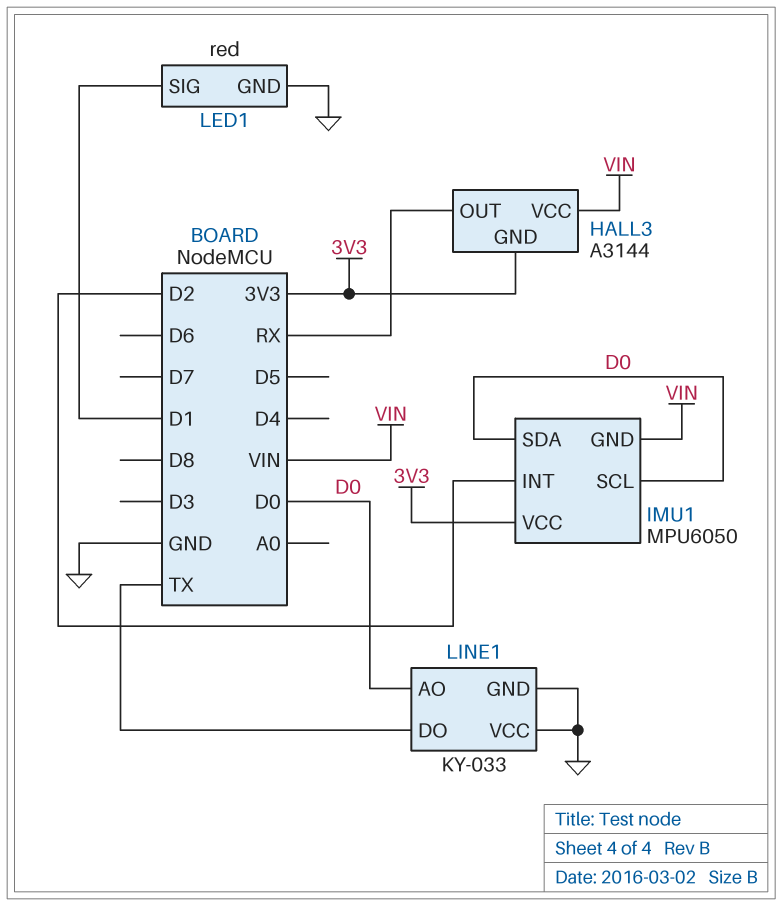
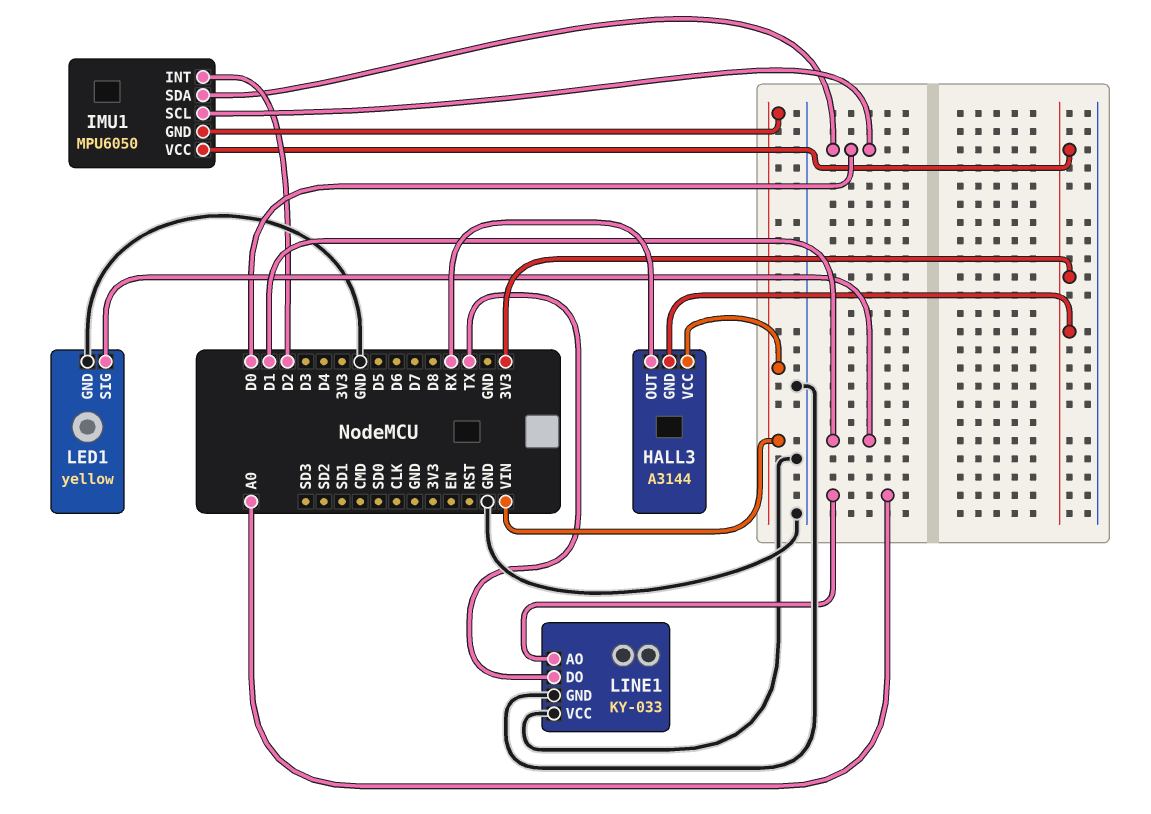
LED1: red -> yellow
LINE1 pin AO: D0 -> A0

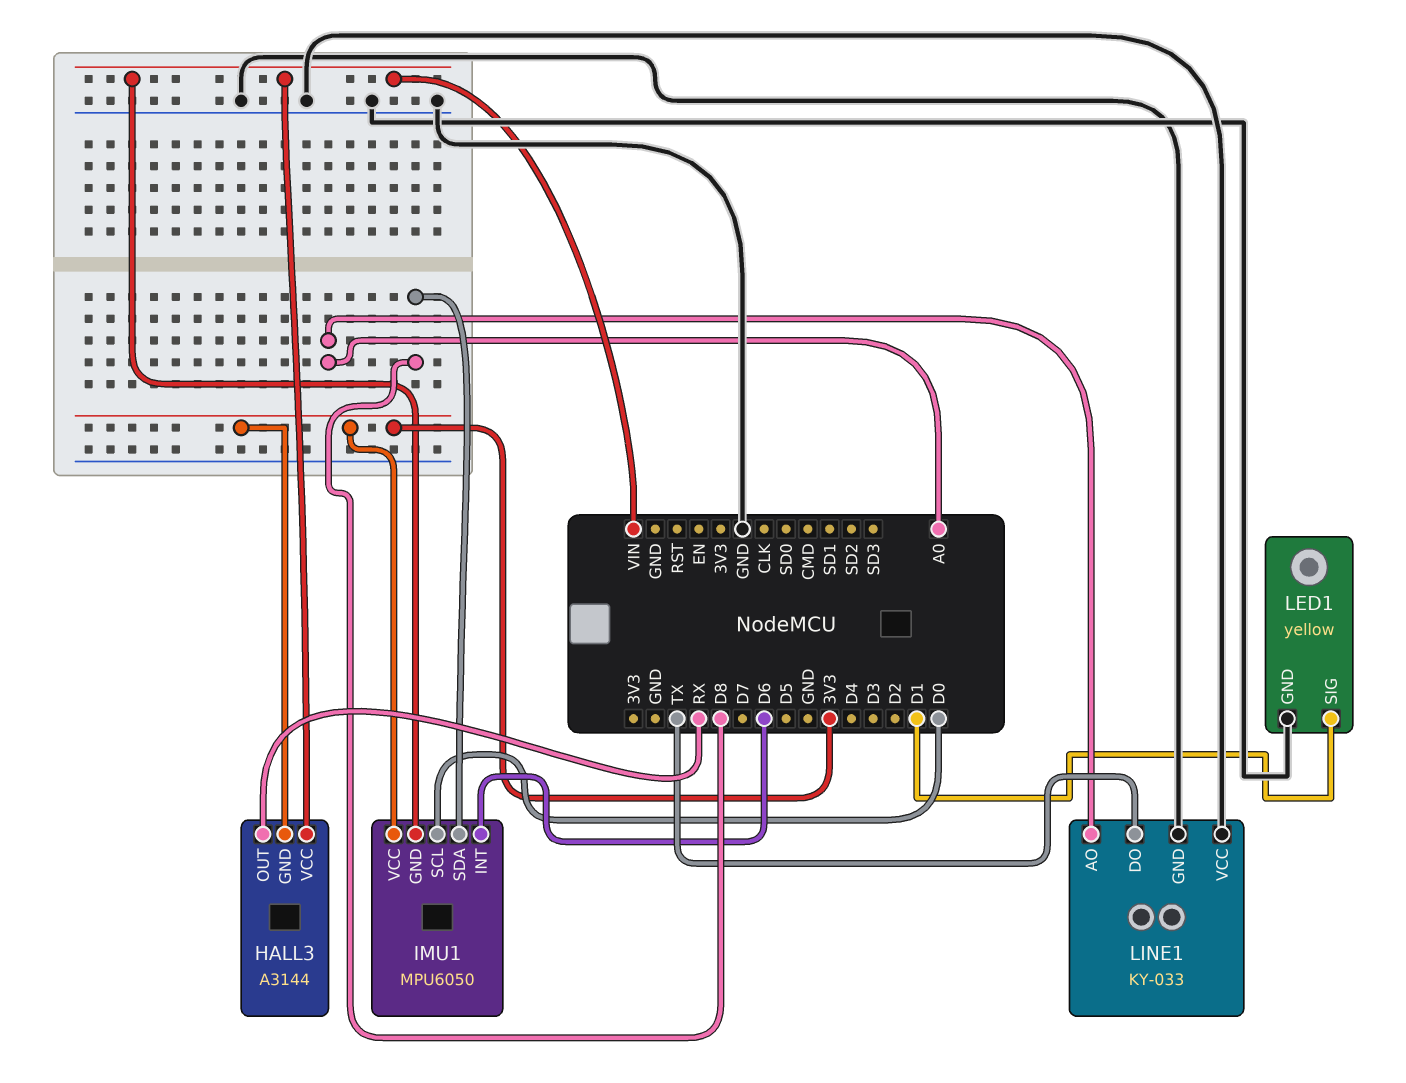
IMU1 pin INT: D2 -> D6
IMU1 pin SDA: D0 -> D8

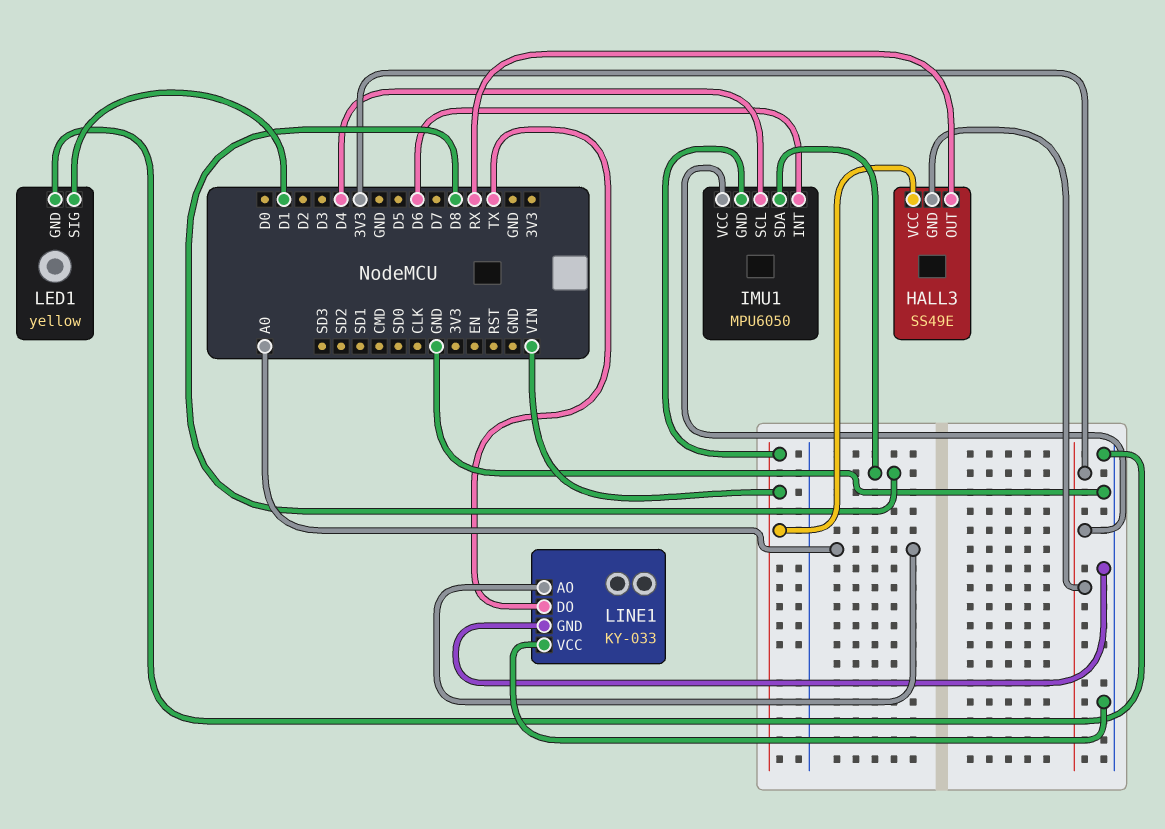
HALL3: A3144 -> SS49E
IMU1 pin SCL: D0 -> D4

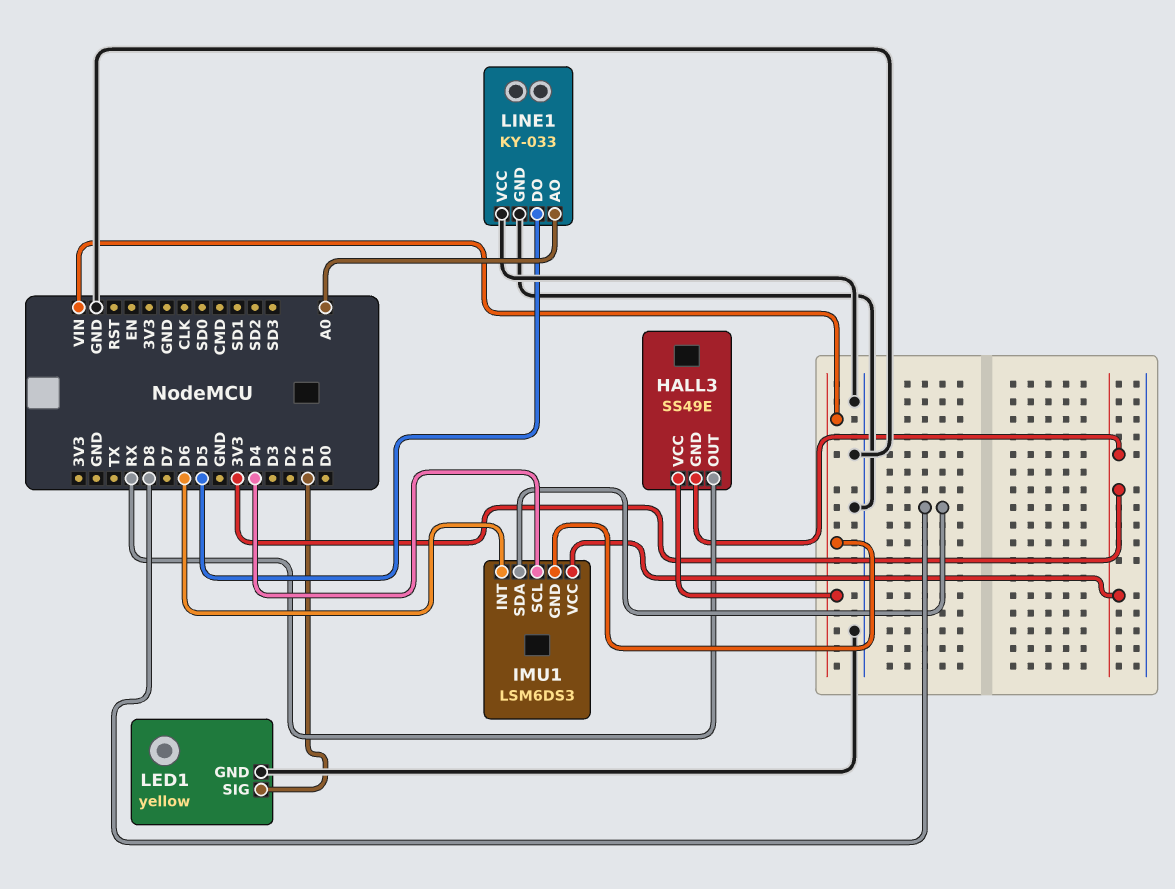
IMU1: MPU6050 -> LSM6DS3
LINE1 pin DO: TX -> D5

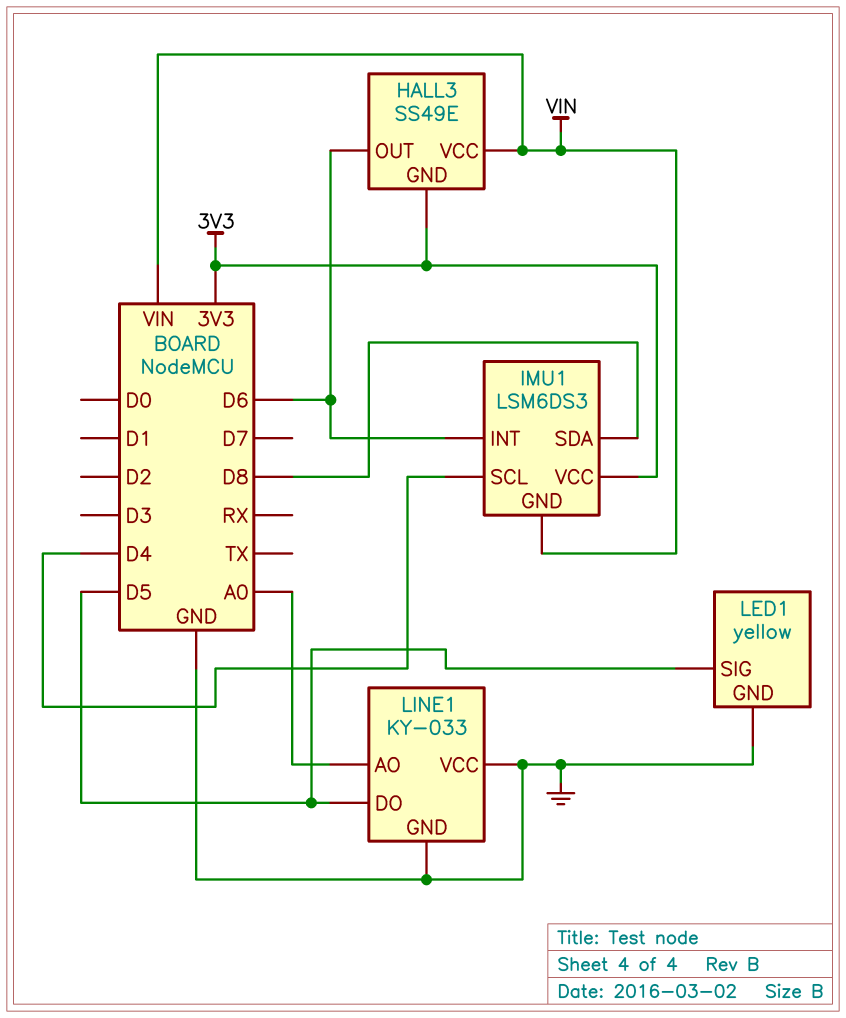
HALL3 pin OUT: RX -> D6
LED1 pin SIG: D1 -> D5

